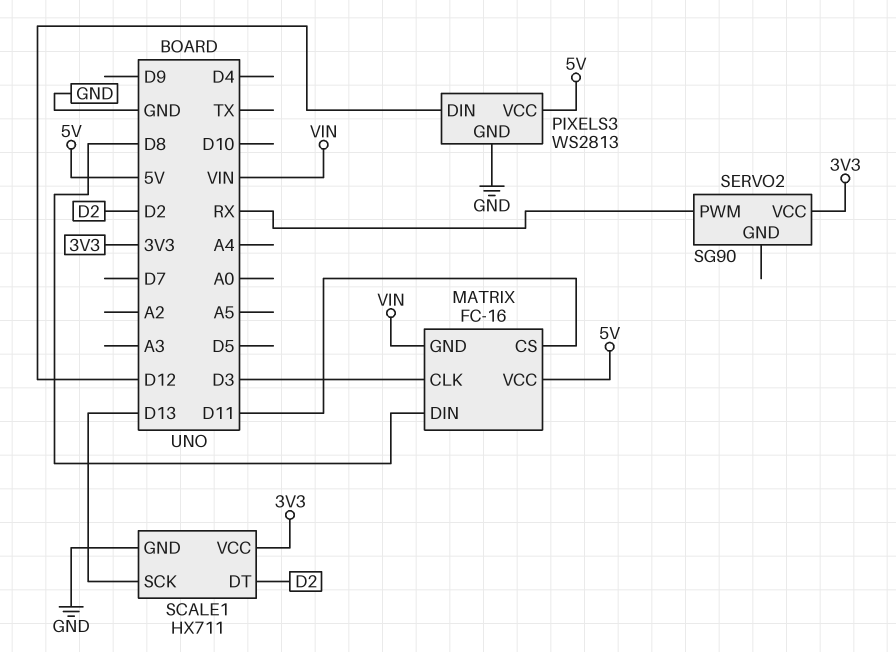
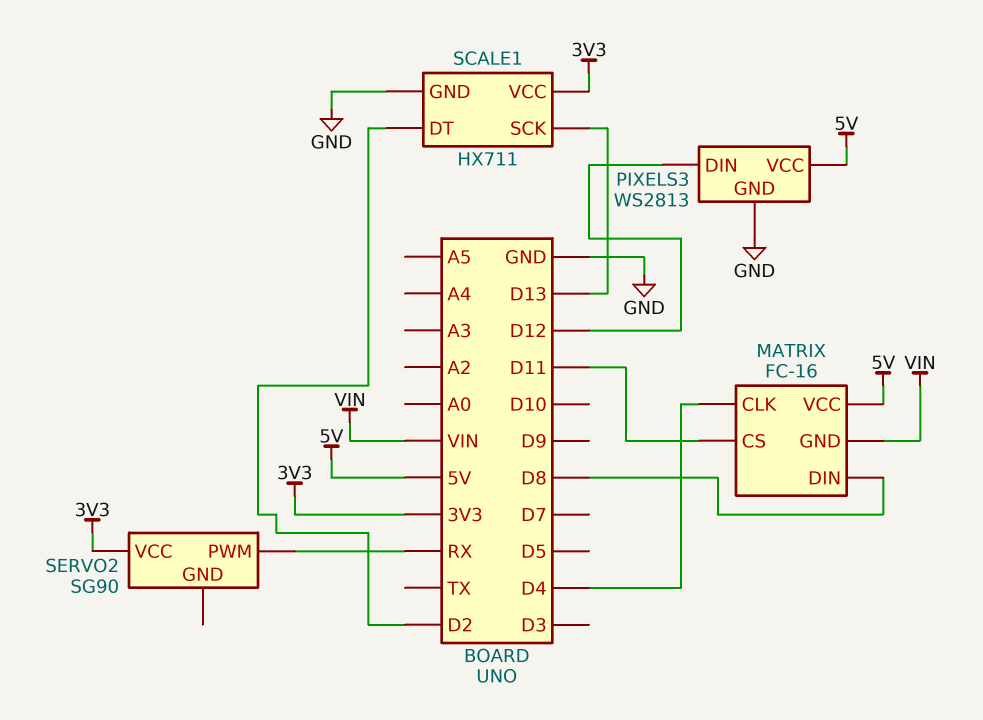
MATRIX pin CLK: D3 -> D4

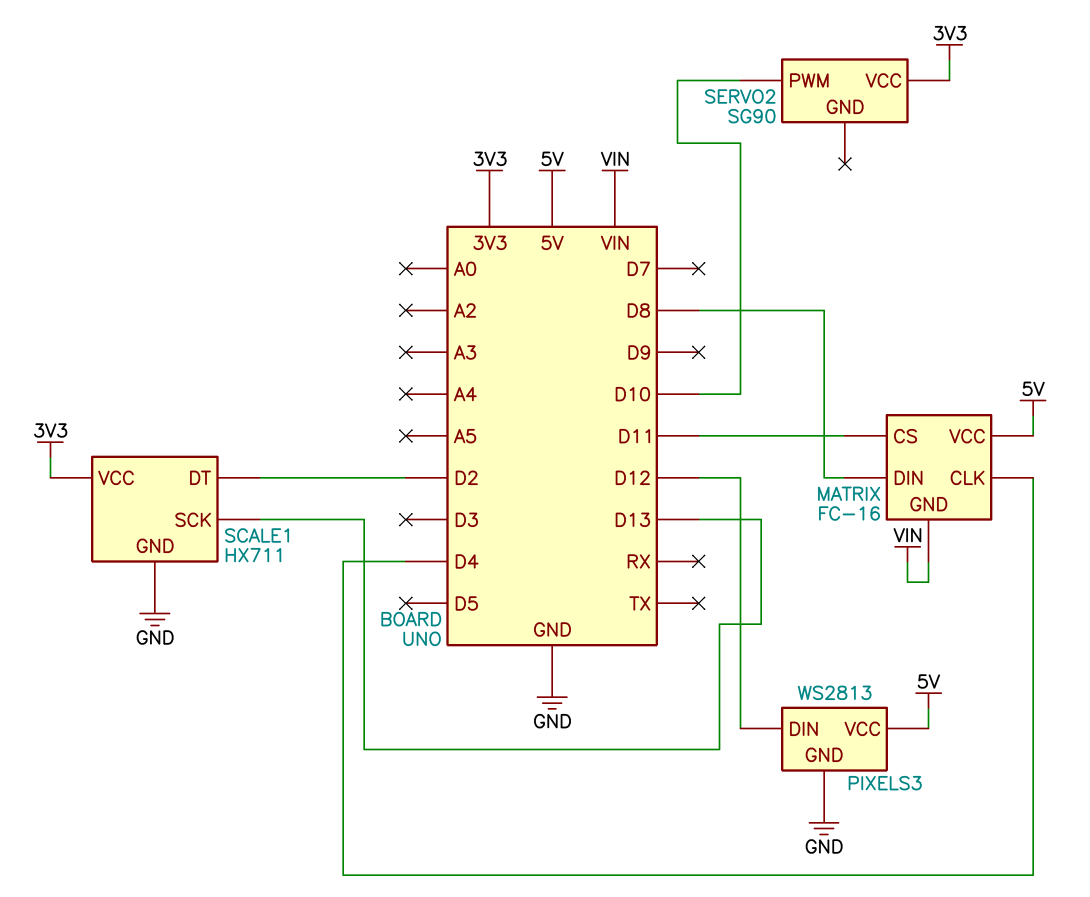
SERVO2 pin PWM: RX -> D10

